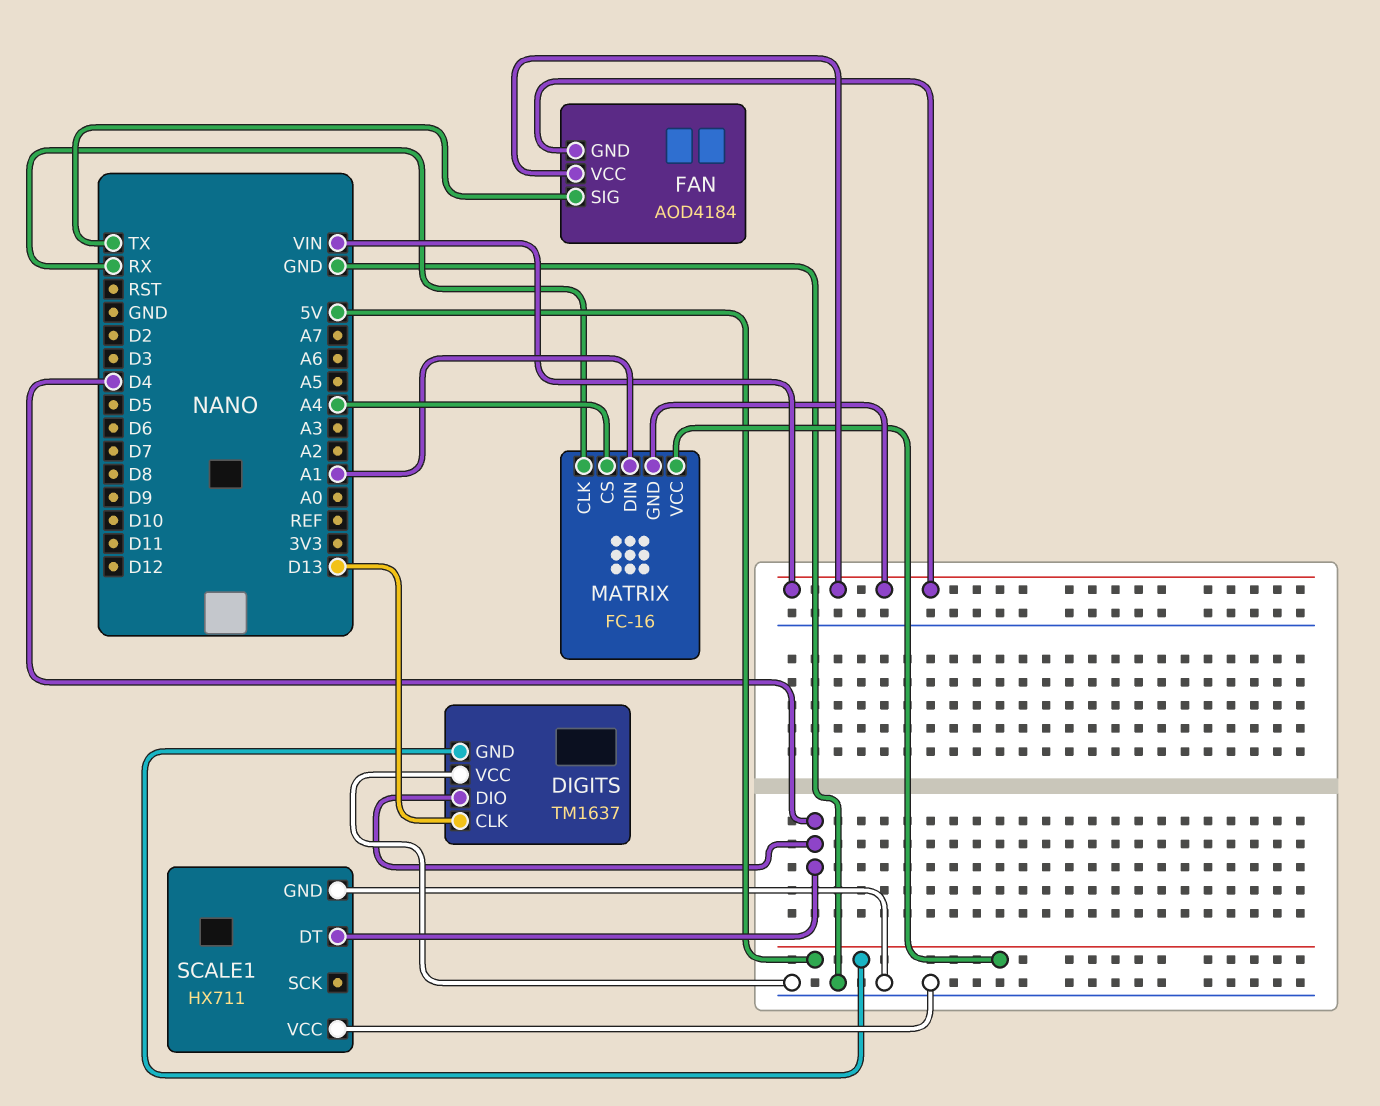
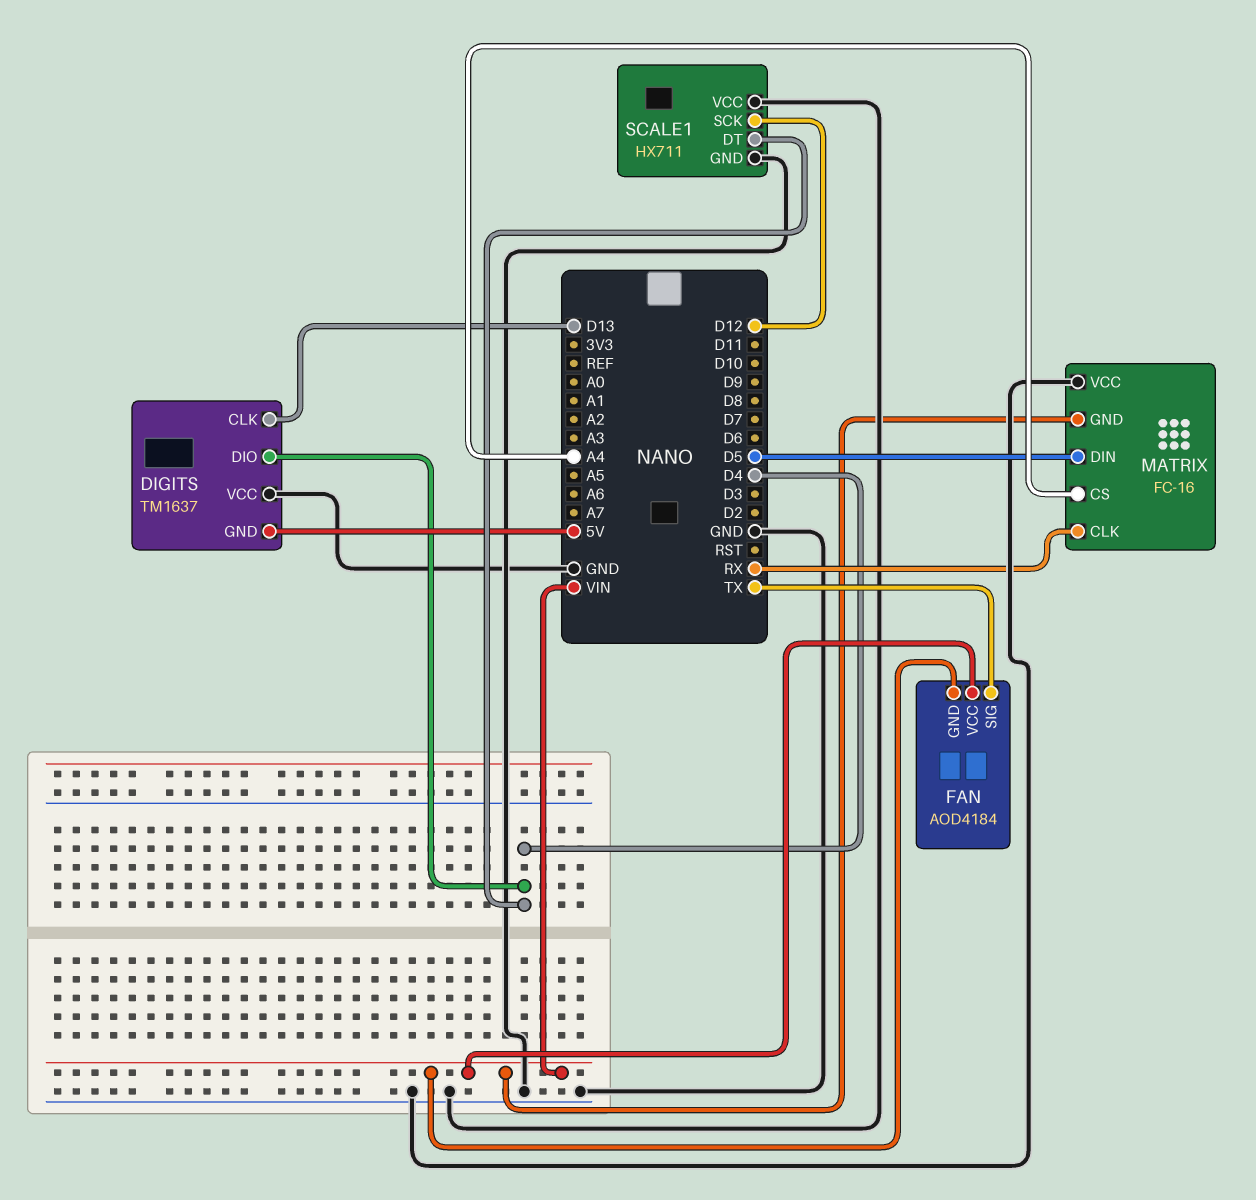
MATRIX pin DIN: A1 -> D5
MATRIX pin VCC: 5V -> GND
SCALE1 pin SCK: none -> D12

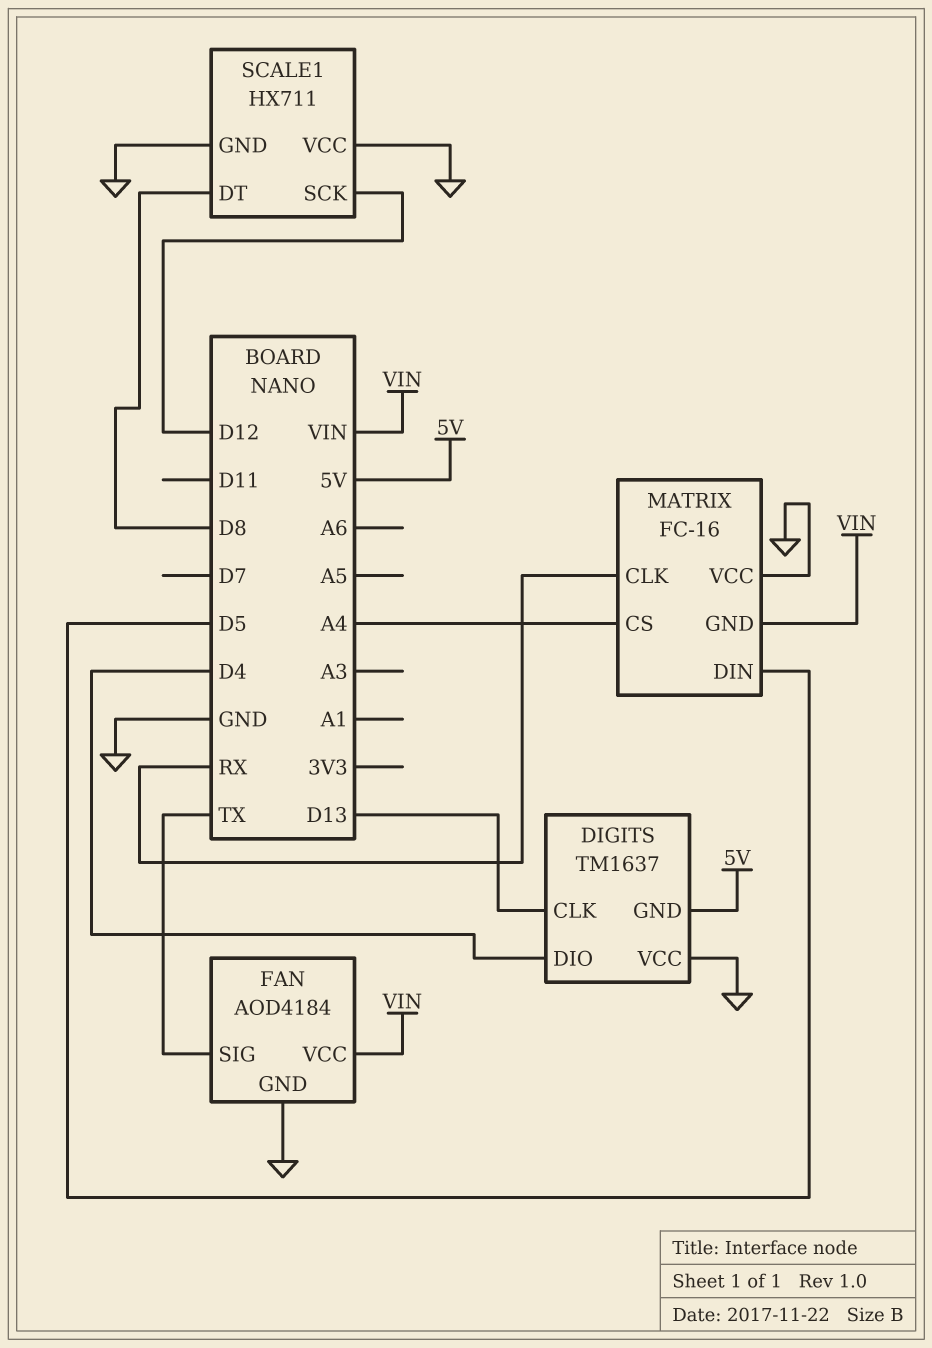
FAN pin GND: VIN -> GND
SCALE1 pin DT: D4 -> D8

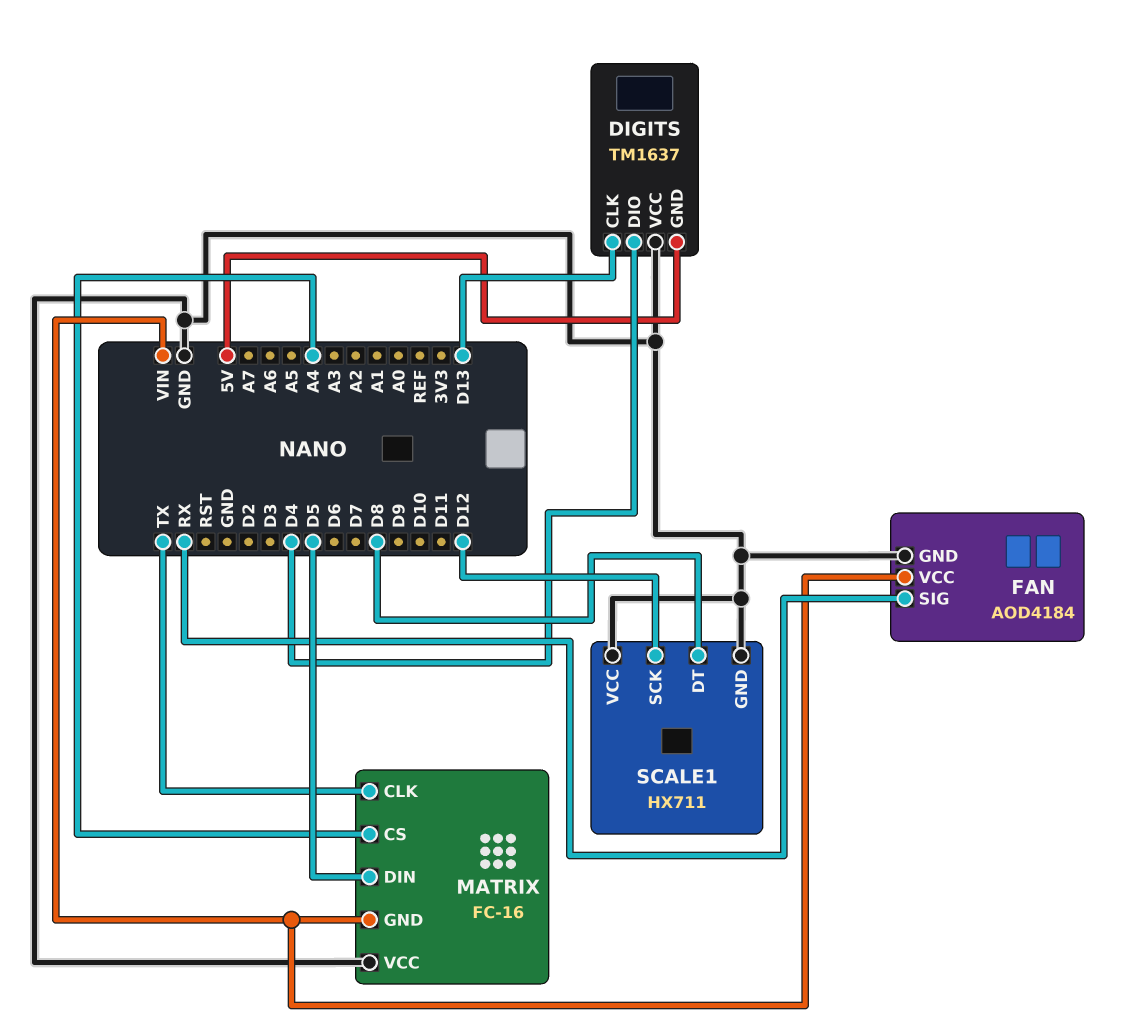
FAN pin SIG: TX -> RX
MATRIX pin CLK: RX -> TX

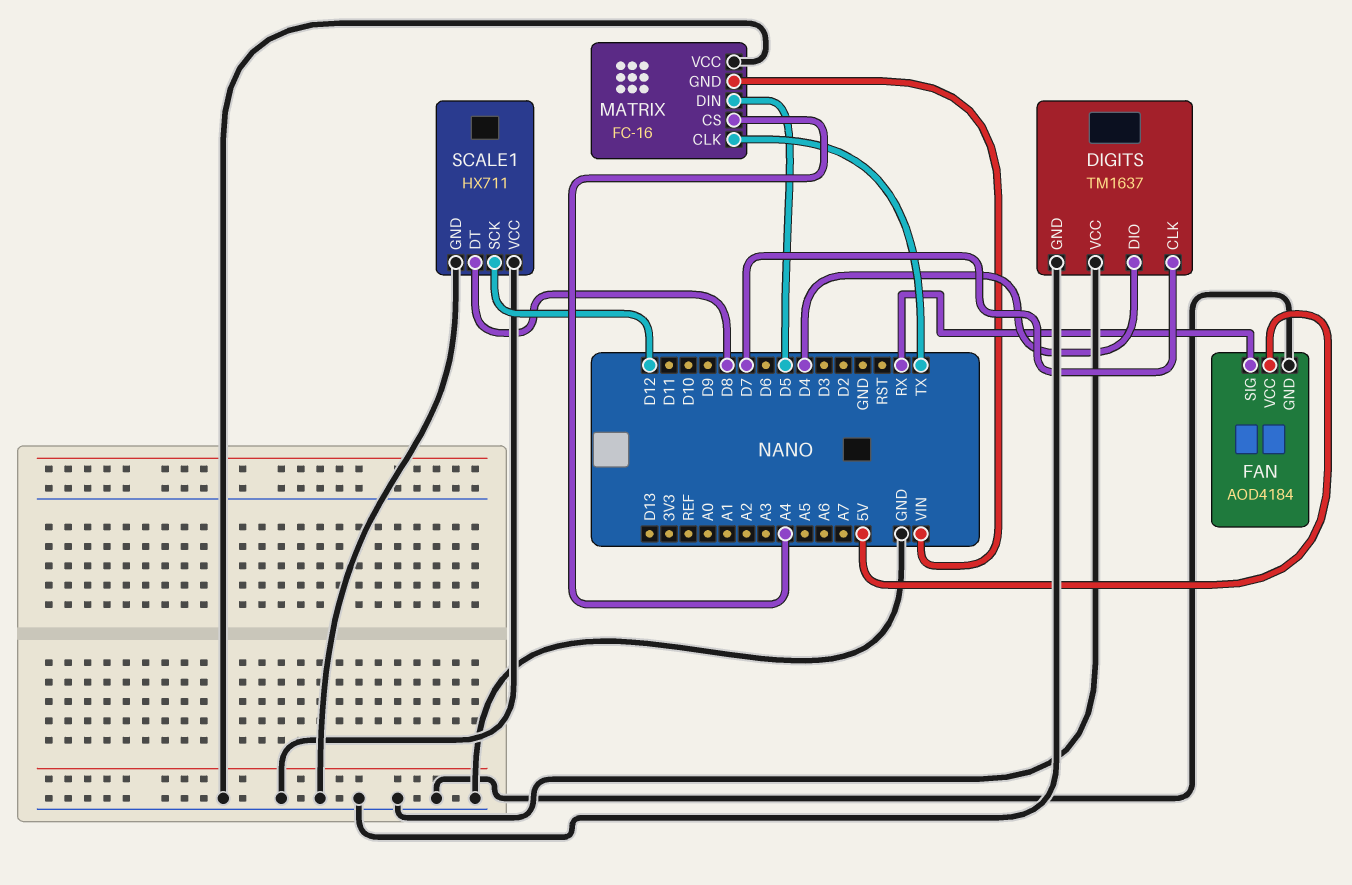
DIGITS pin CLK: D13 -> D7
DIGITS pin GND: 5V -> GND
FAN pin VCC: VIN -> 5V

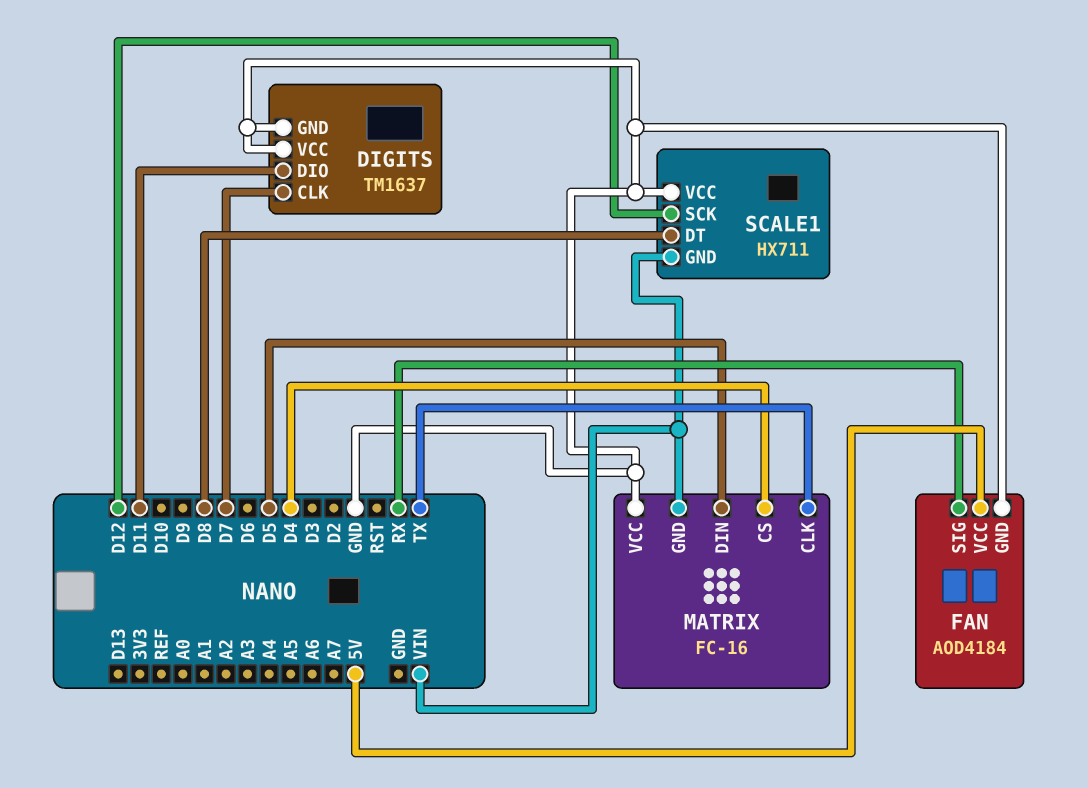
DIGITS pin DIO: D4 -> D11
MATRIX pin CS: A4 -> D4
SCALE1 pin GND: GND -> VIN

